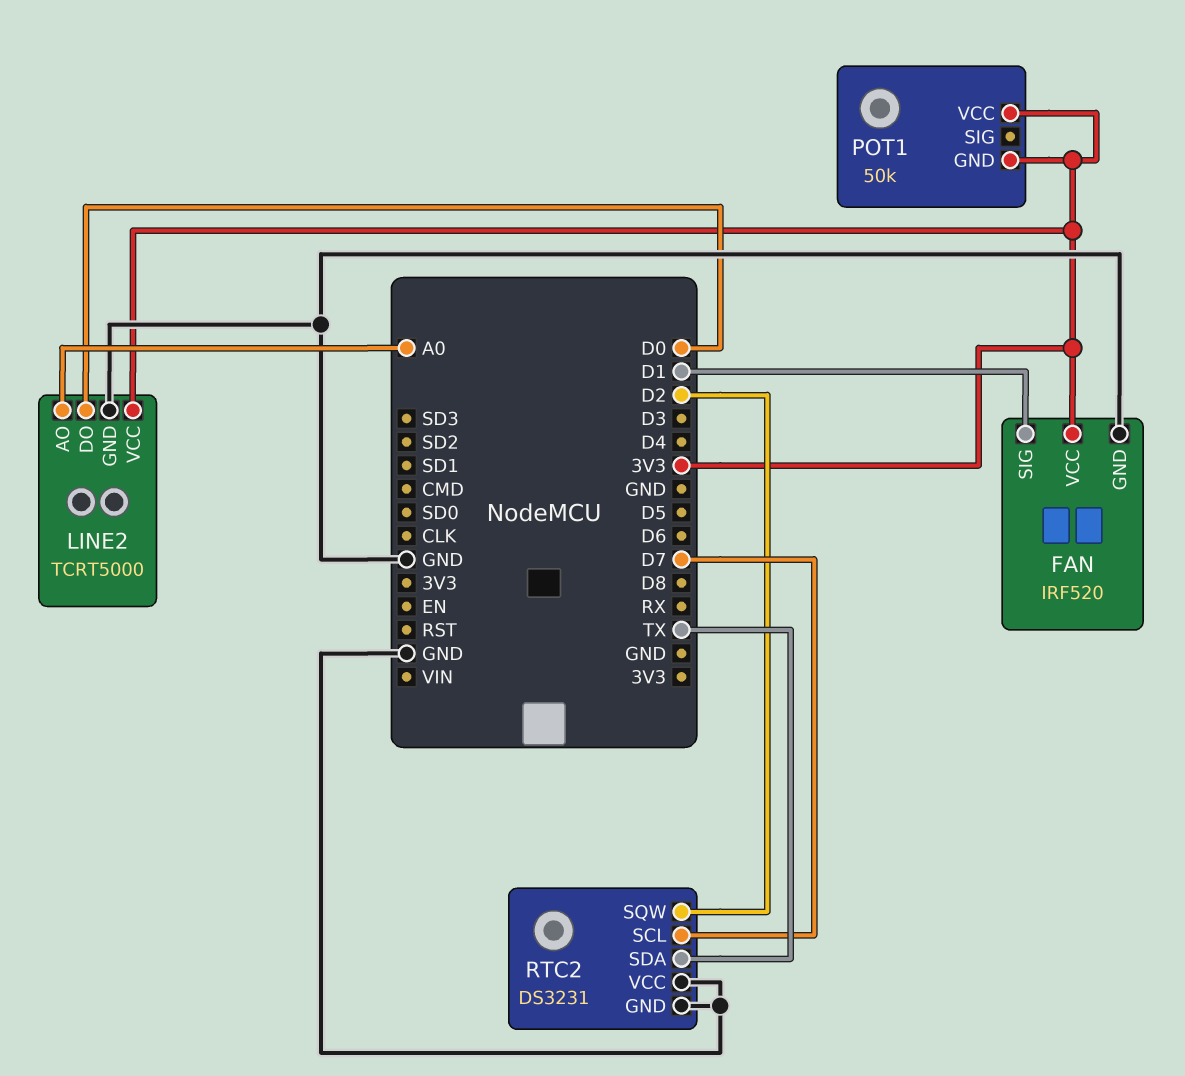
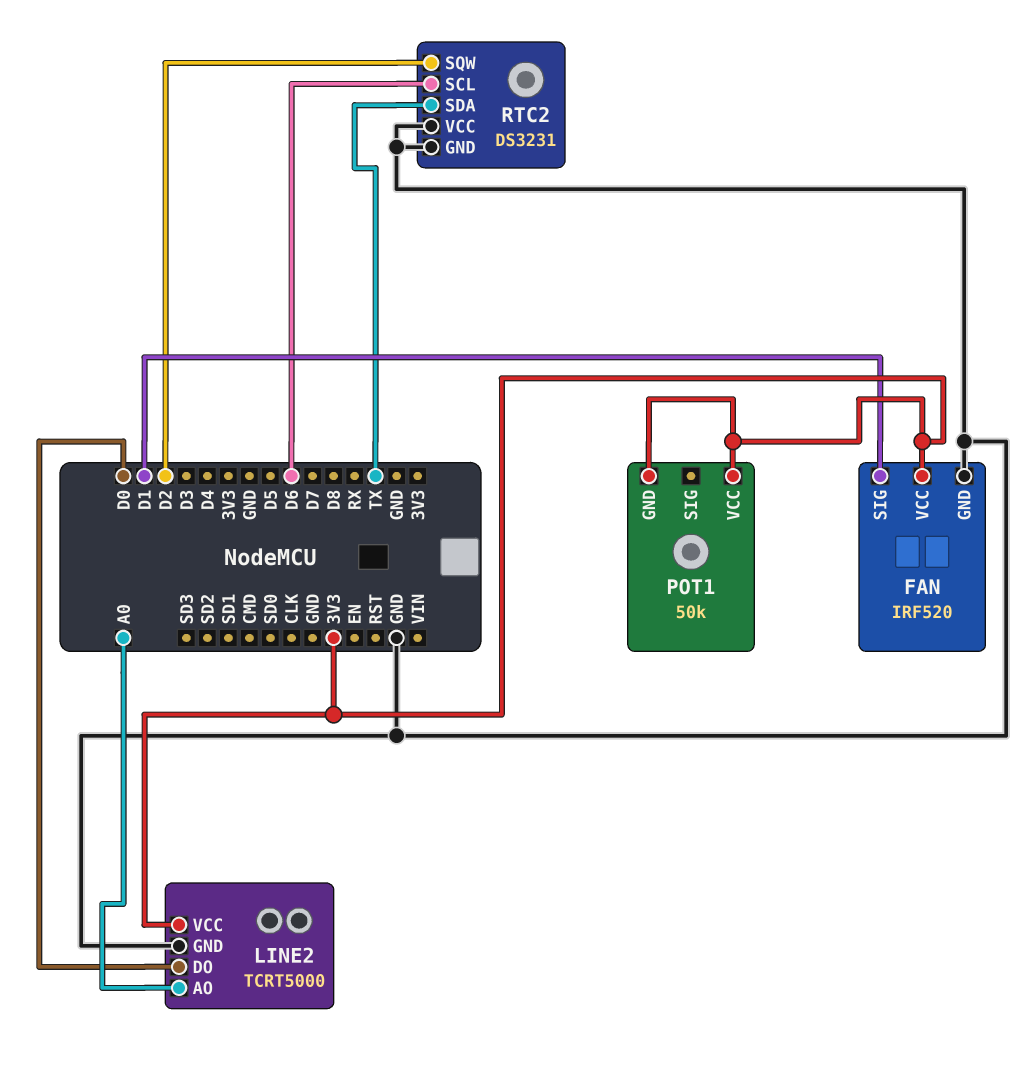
RTC2 pin SCL: D7 -> D6

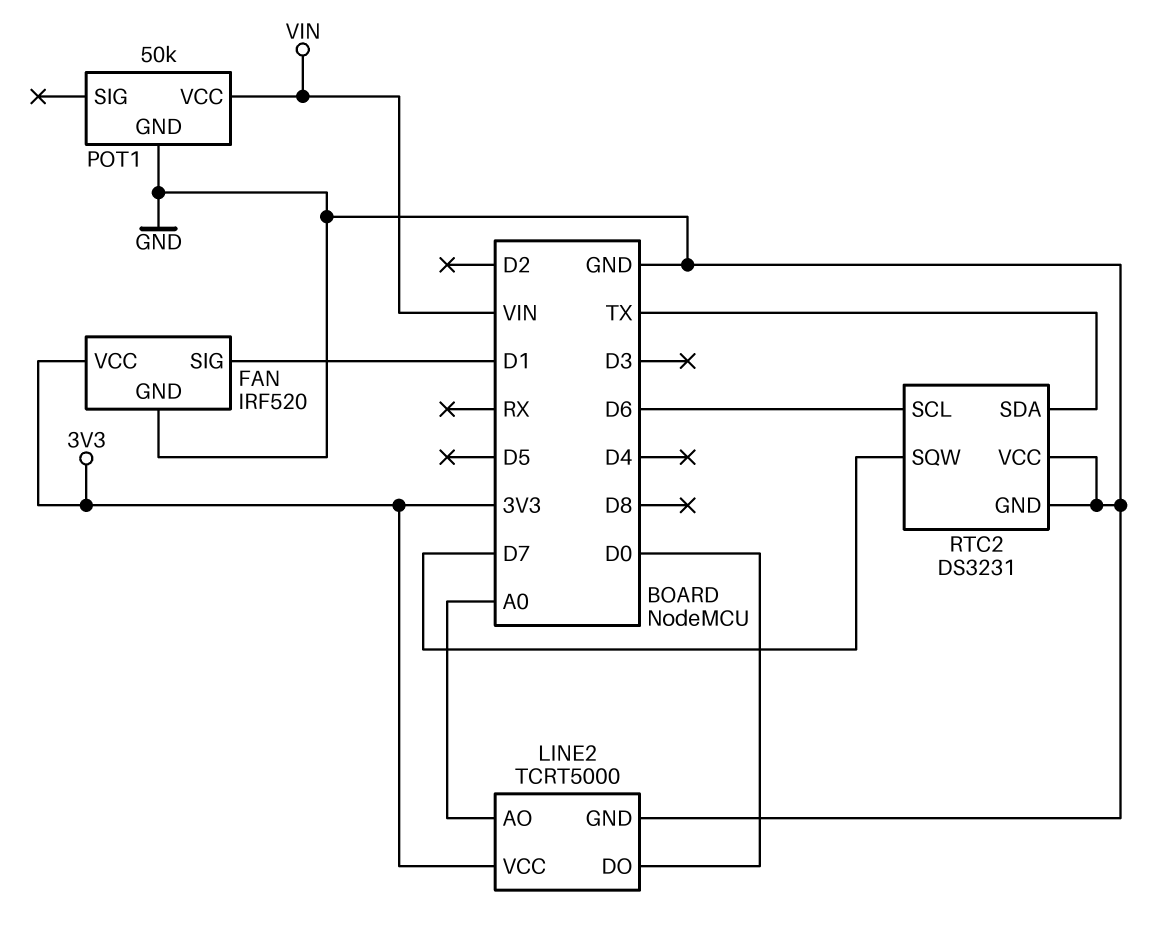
POT1 pin GND: 3V3 -> GND
POT1 pin VCC: 3V3 -> VIN
RTC2 pin SQW: D2 -> D7

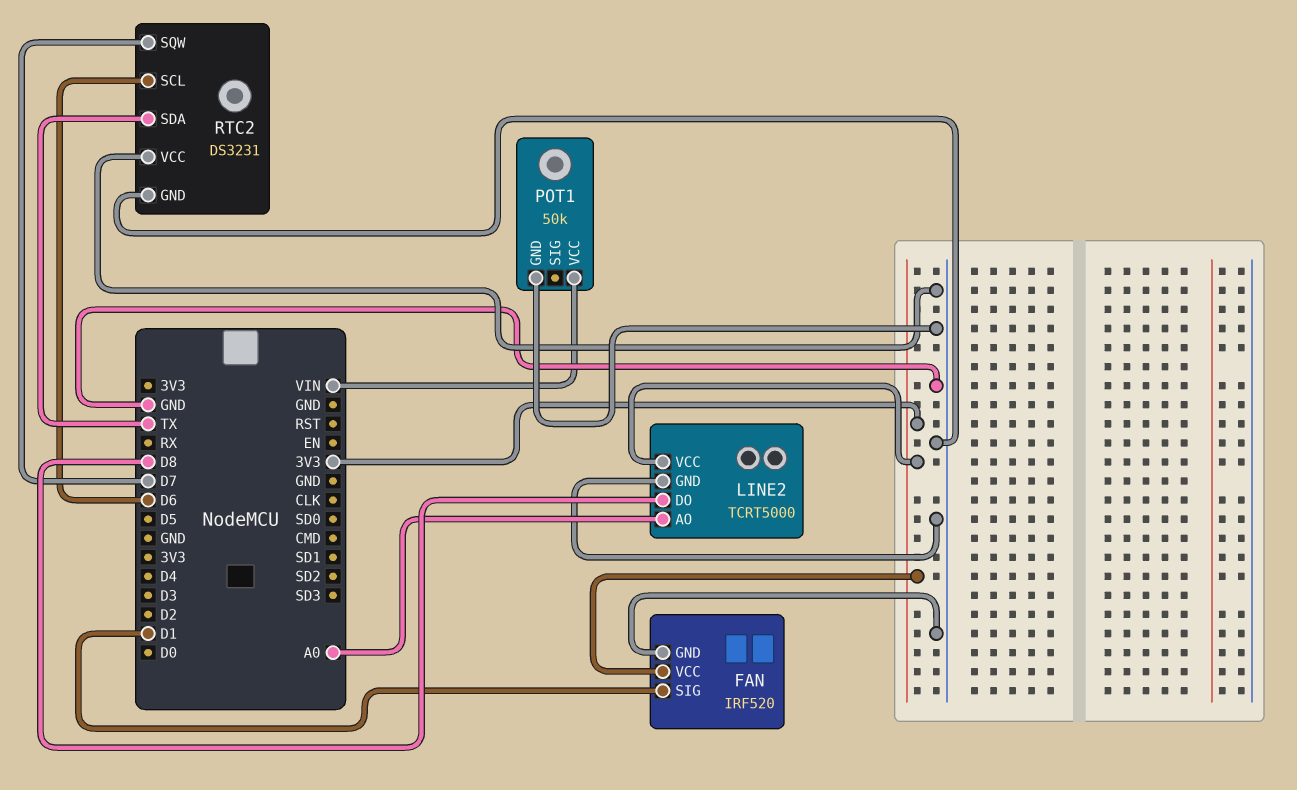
LINE2 pin DO: D0 -> D8

